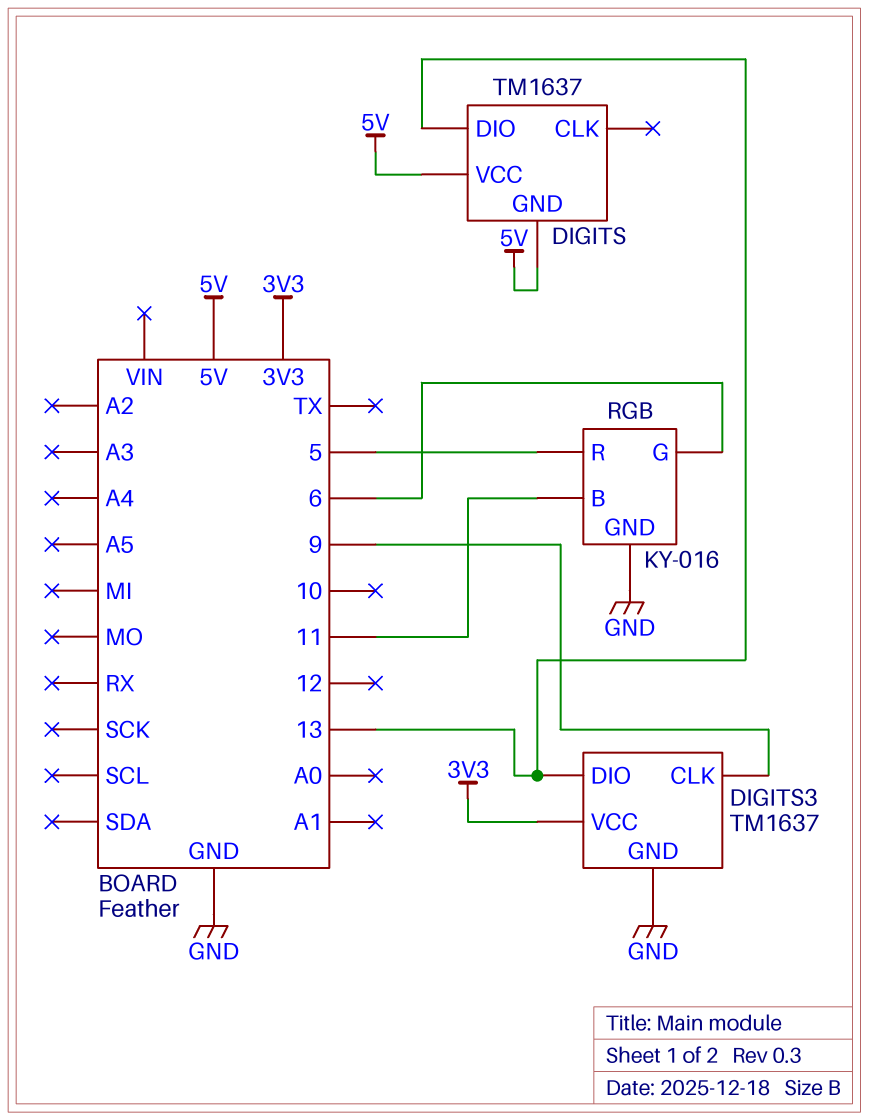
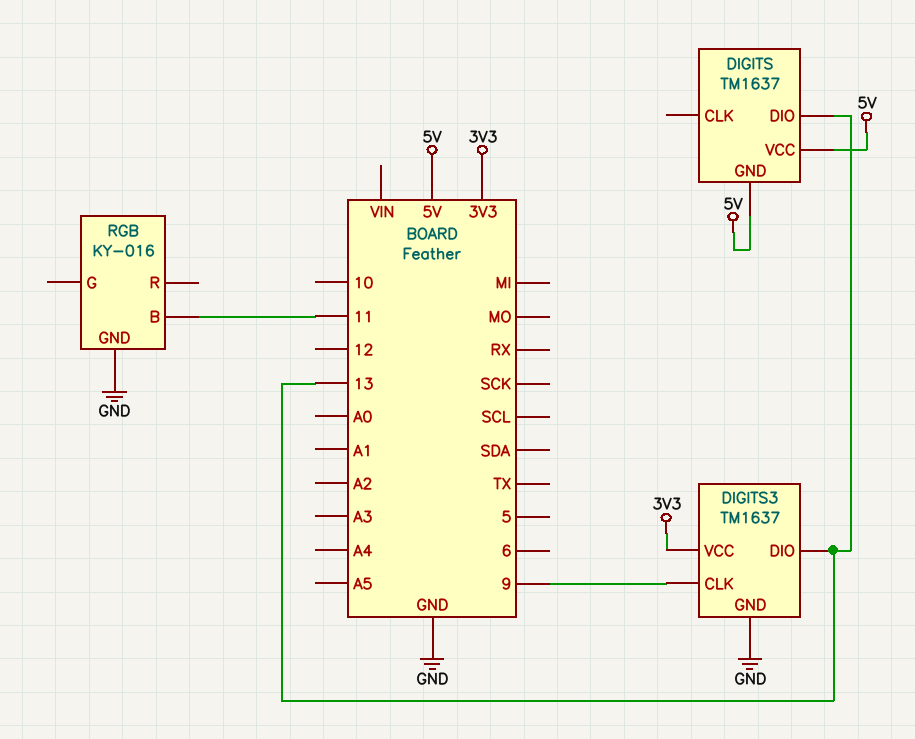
RGB pin G: 6 -> none
RGB pin R: 5 -> none

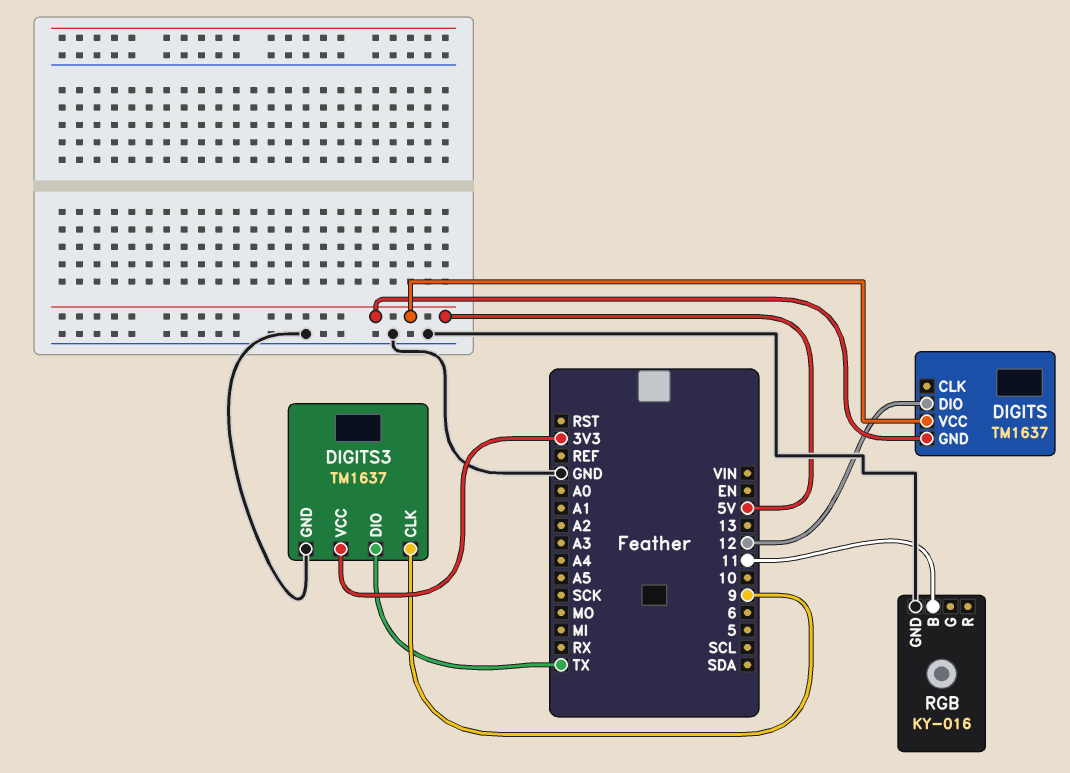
DIGITS pin DIO: 13 -> 12
DIGITS3 pin DIO: 13 -> TX

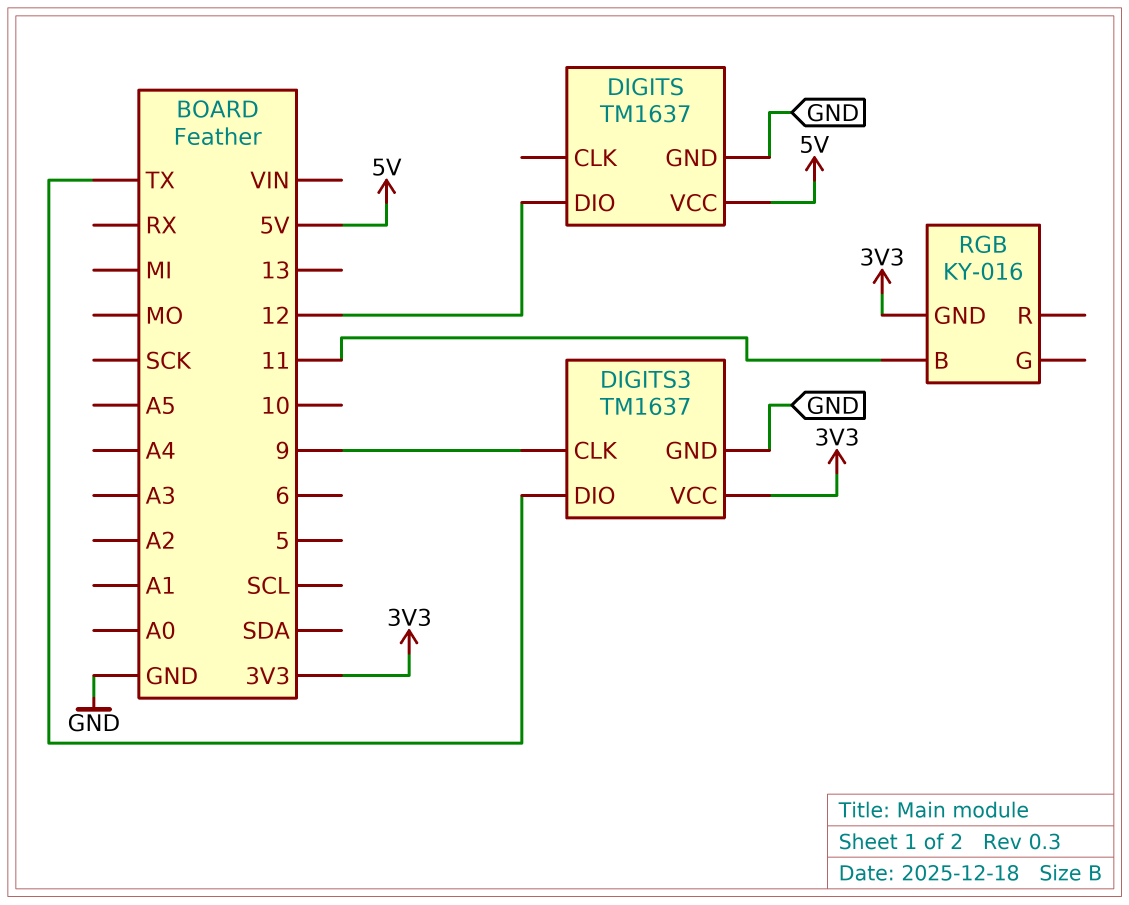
DIGITS pin GND: 5V -> GND
RGB pin GND: GND -> 3V3

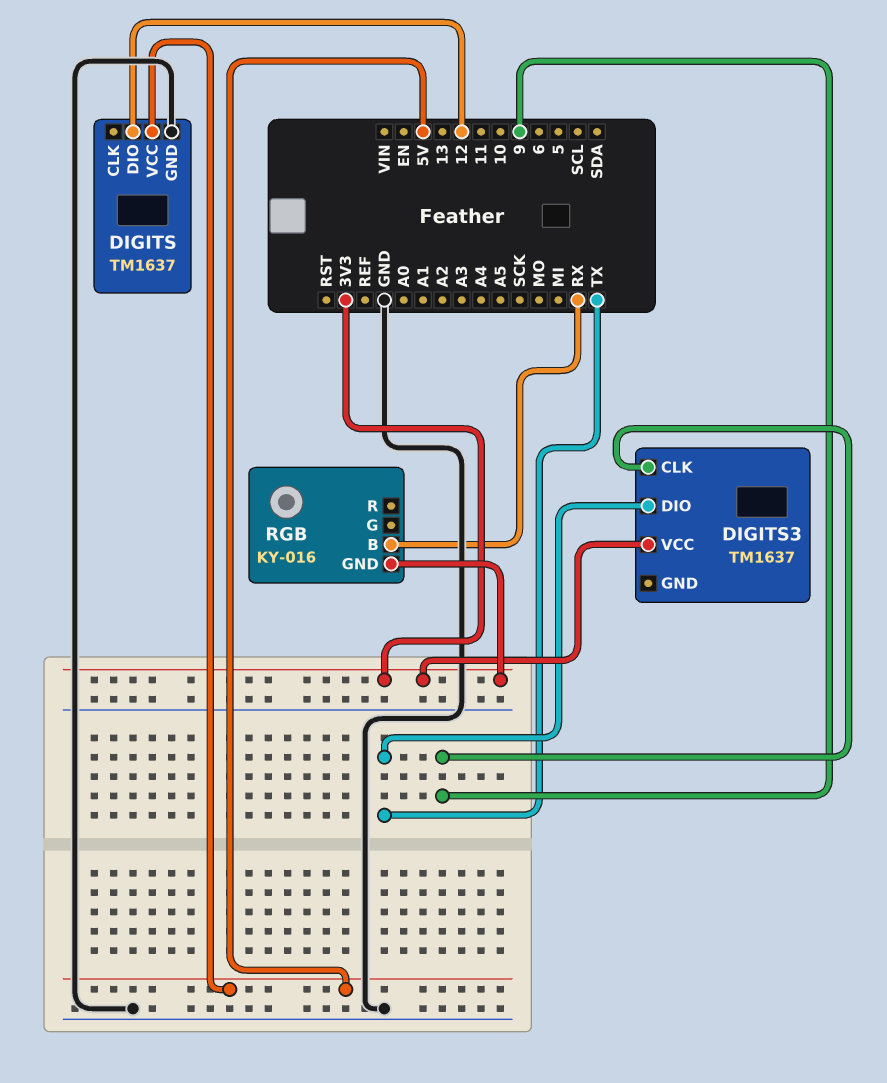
DIGITS3 pin GND: GND -> none
RGB pin B: 11 -> RX

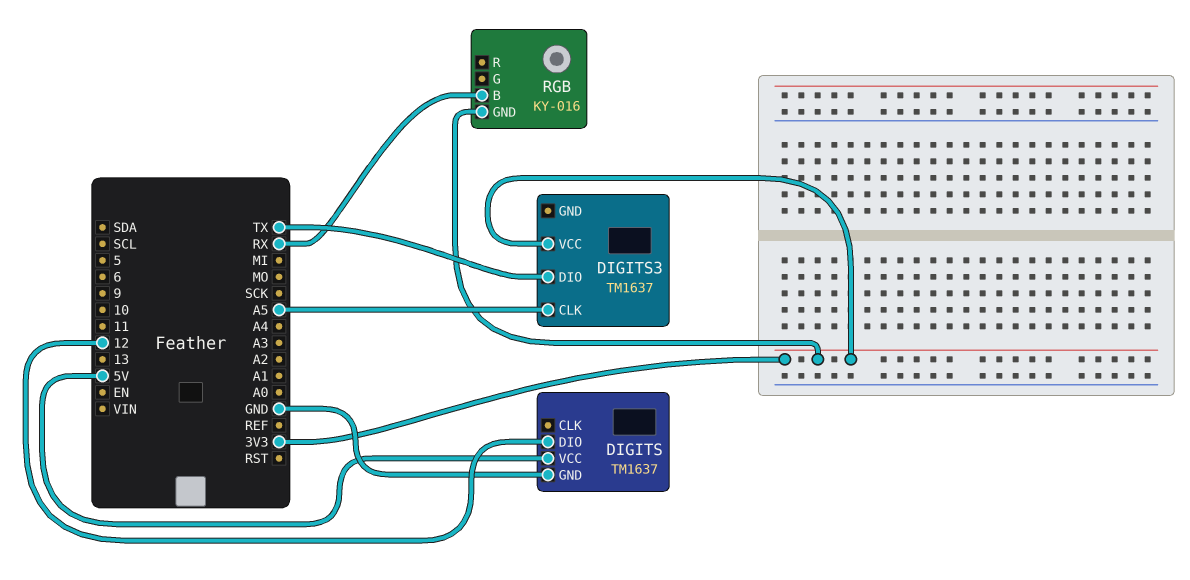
DIGITS3 pin CLK: 9 -> A5

